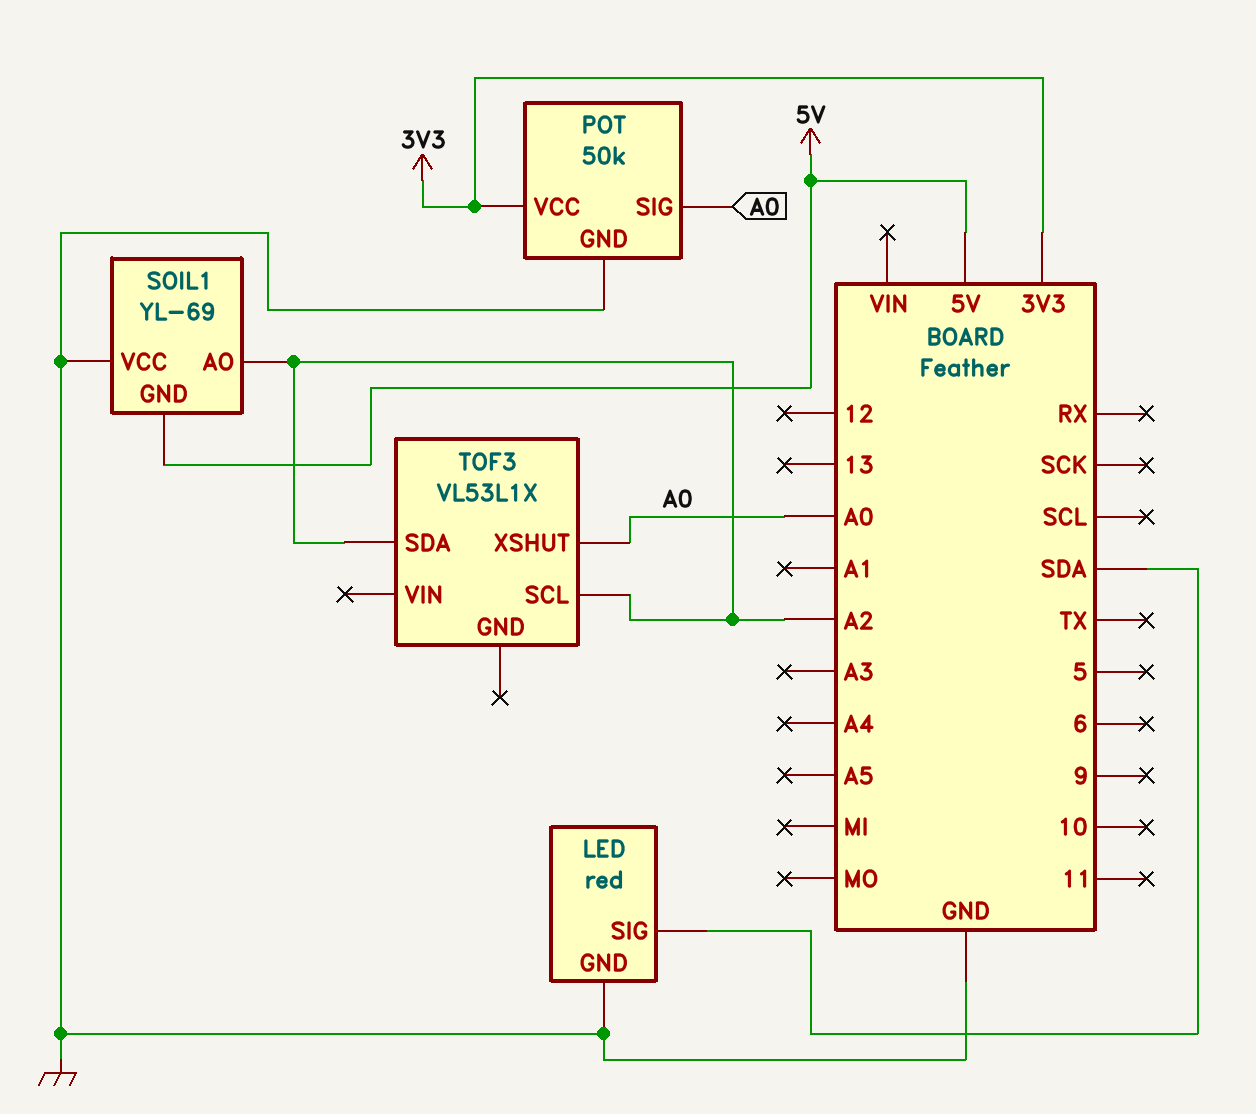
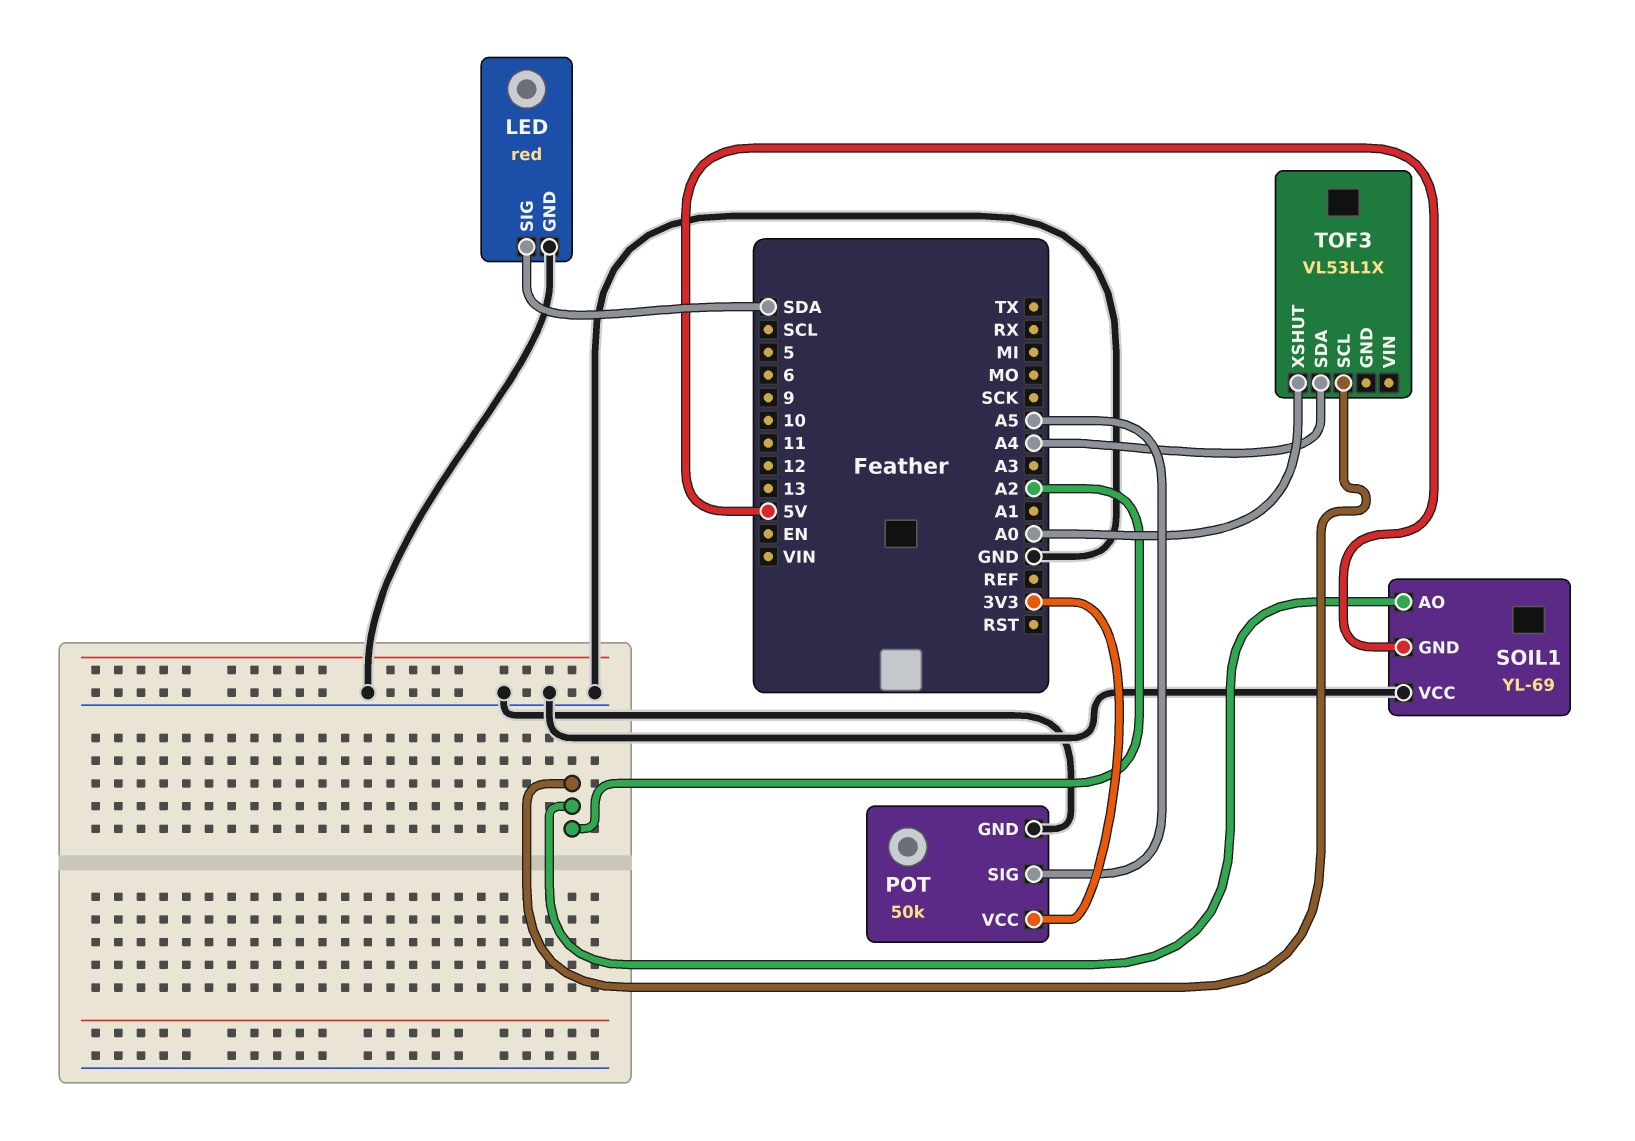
POT pin SIG: A0 -> A5
TOF3 pin SDA: A2 -> A4

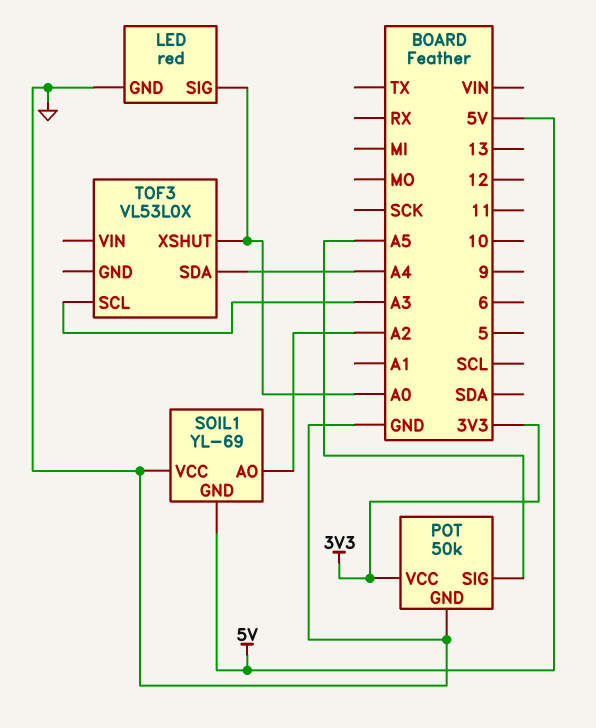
LED pin SIG: SDA -> A0
TOF3: VL53L1X -> VL53L0X
TOF3 pin SCL: A2 -> A3

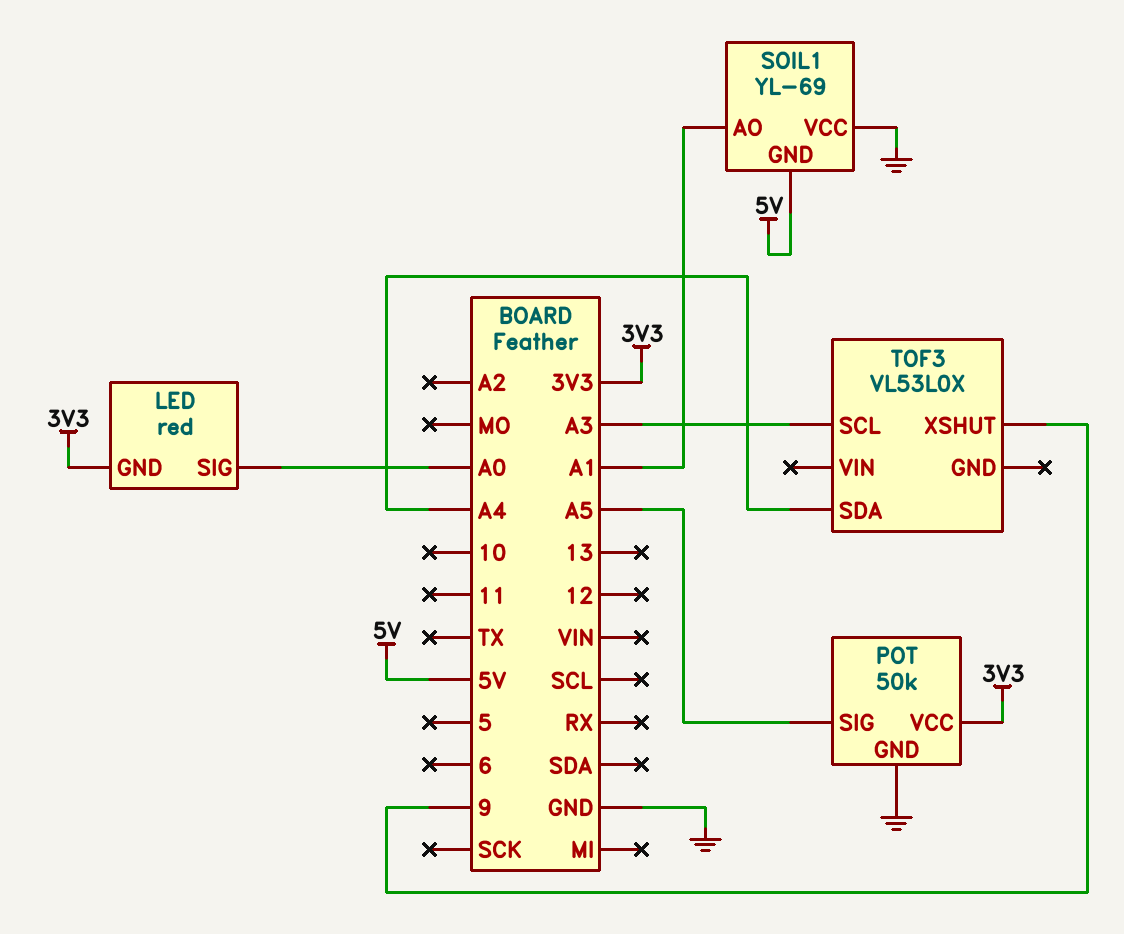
LED pin GND: GND -> 3V3
SOIL1 pin AO: A2 -> A1
TOF3 pin XSHUT: A0 -> 9

